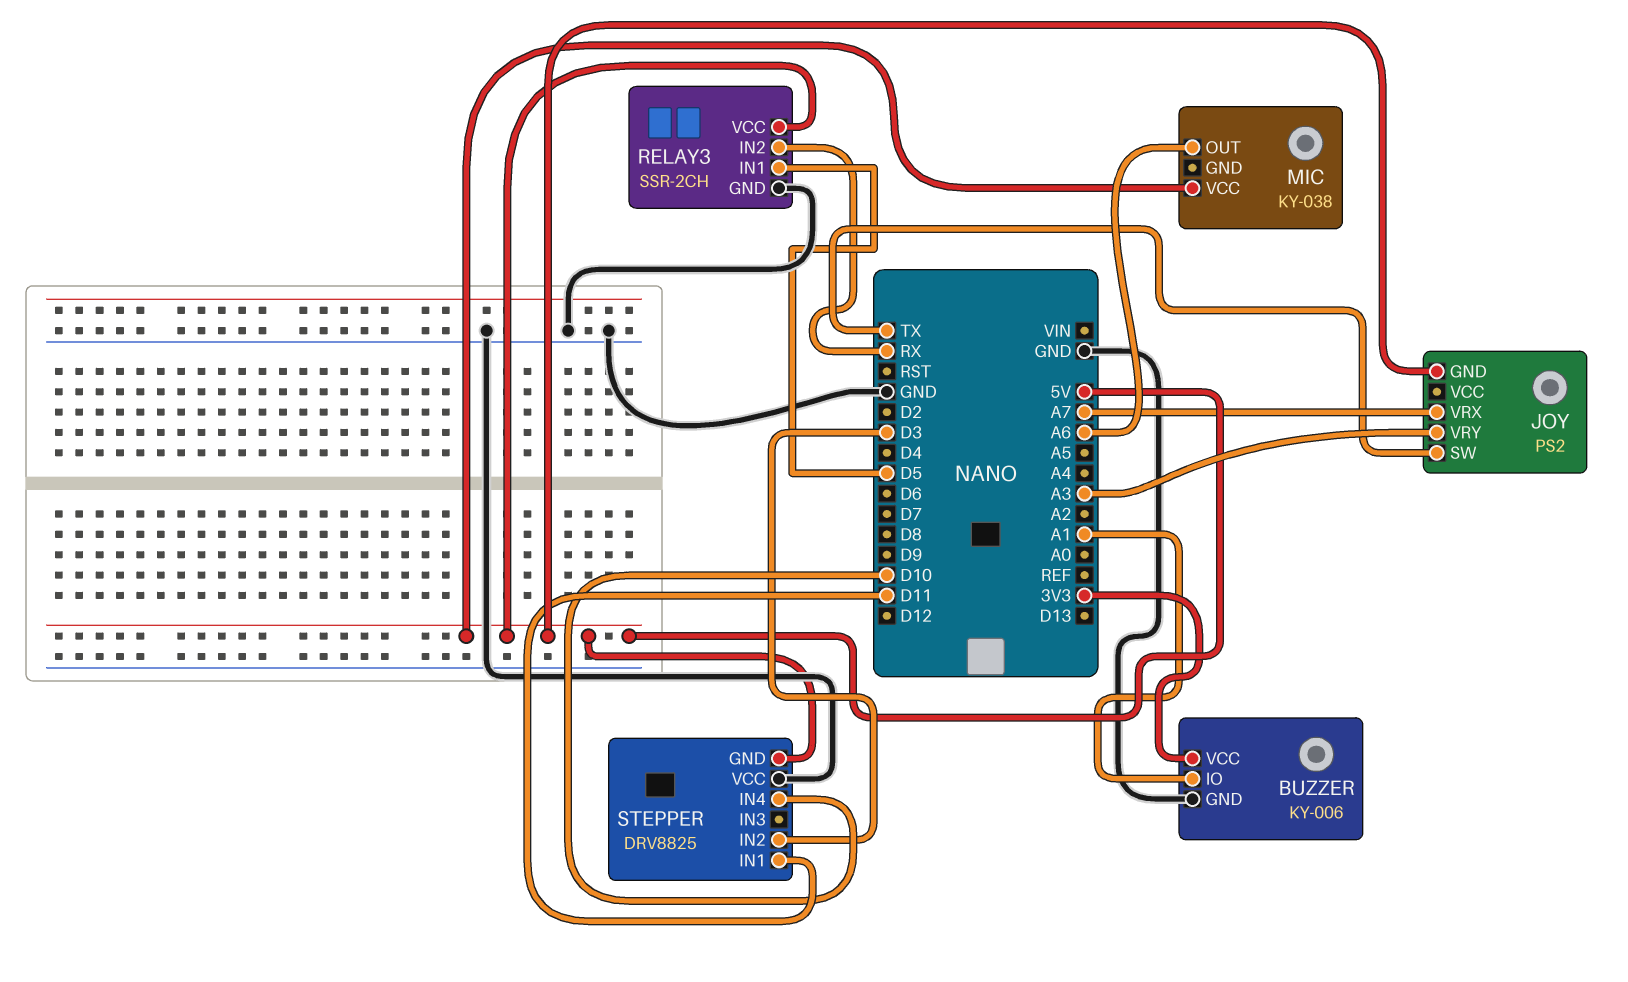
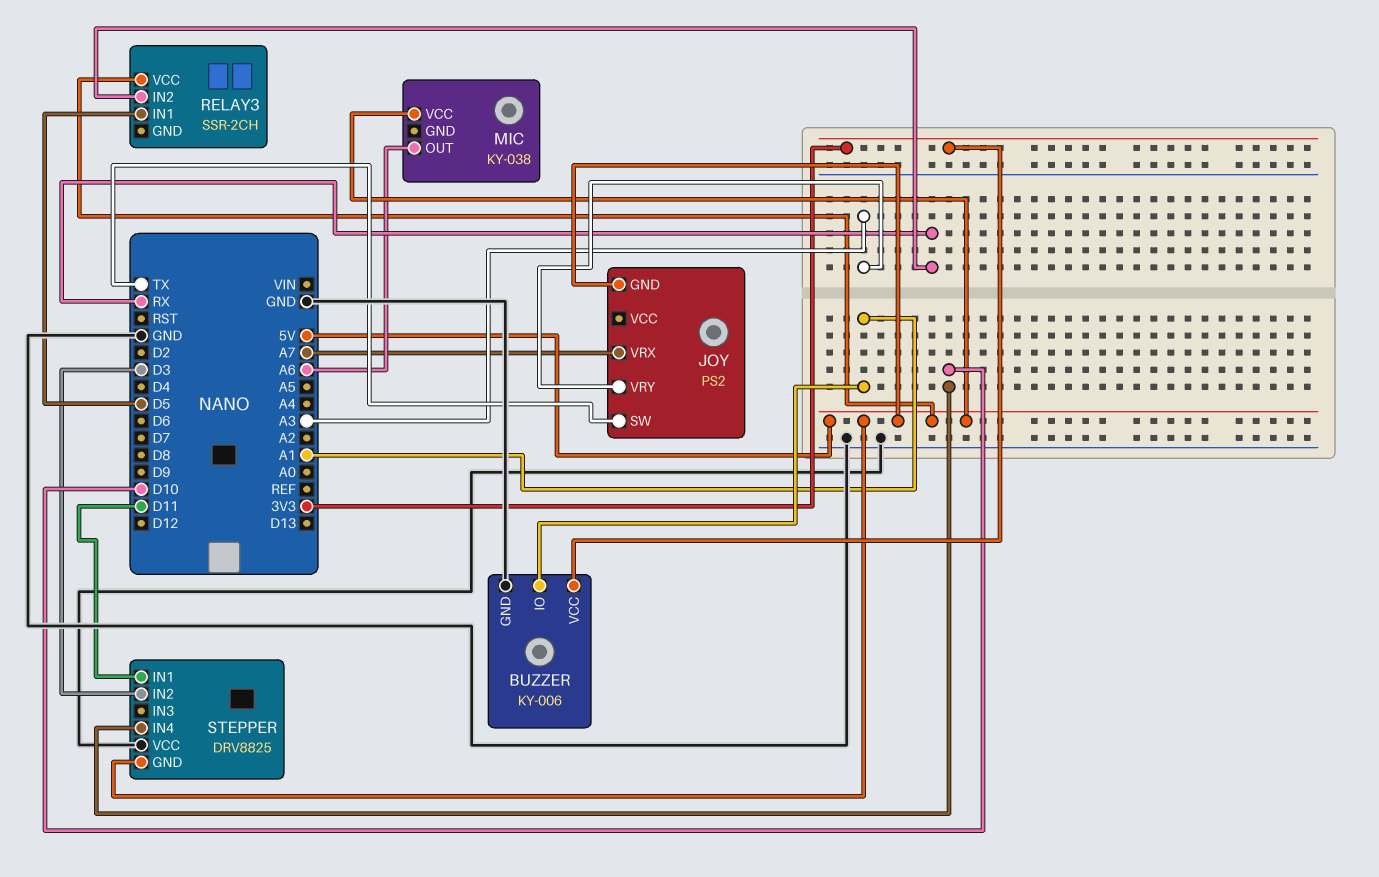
RELAY3 pin GND: GND -> none

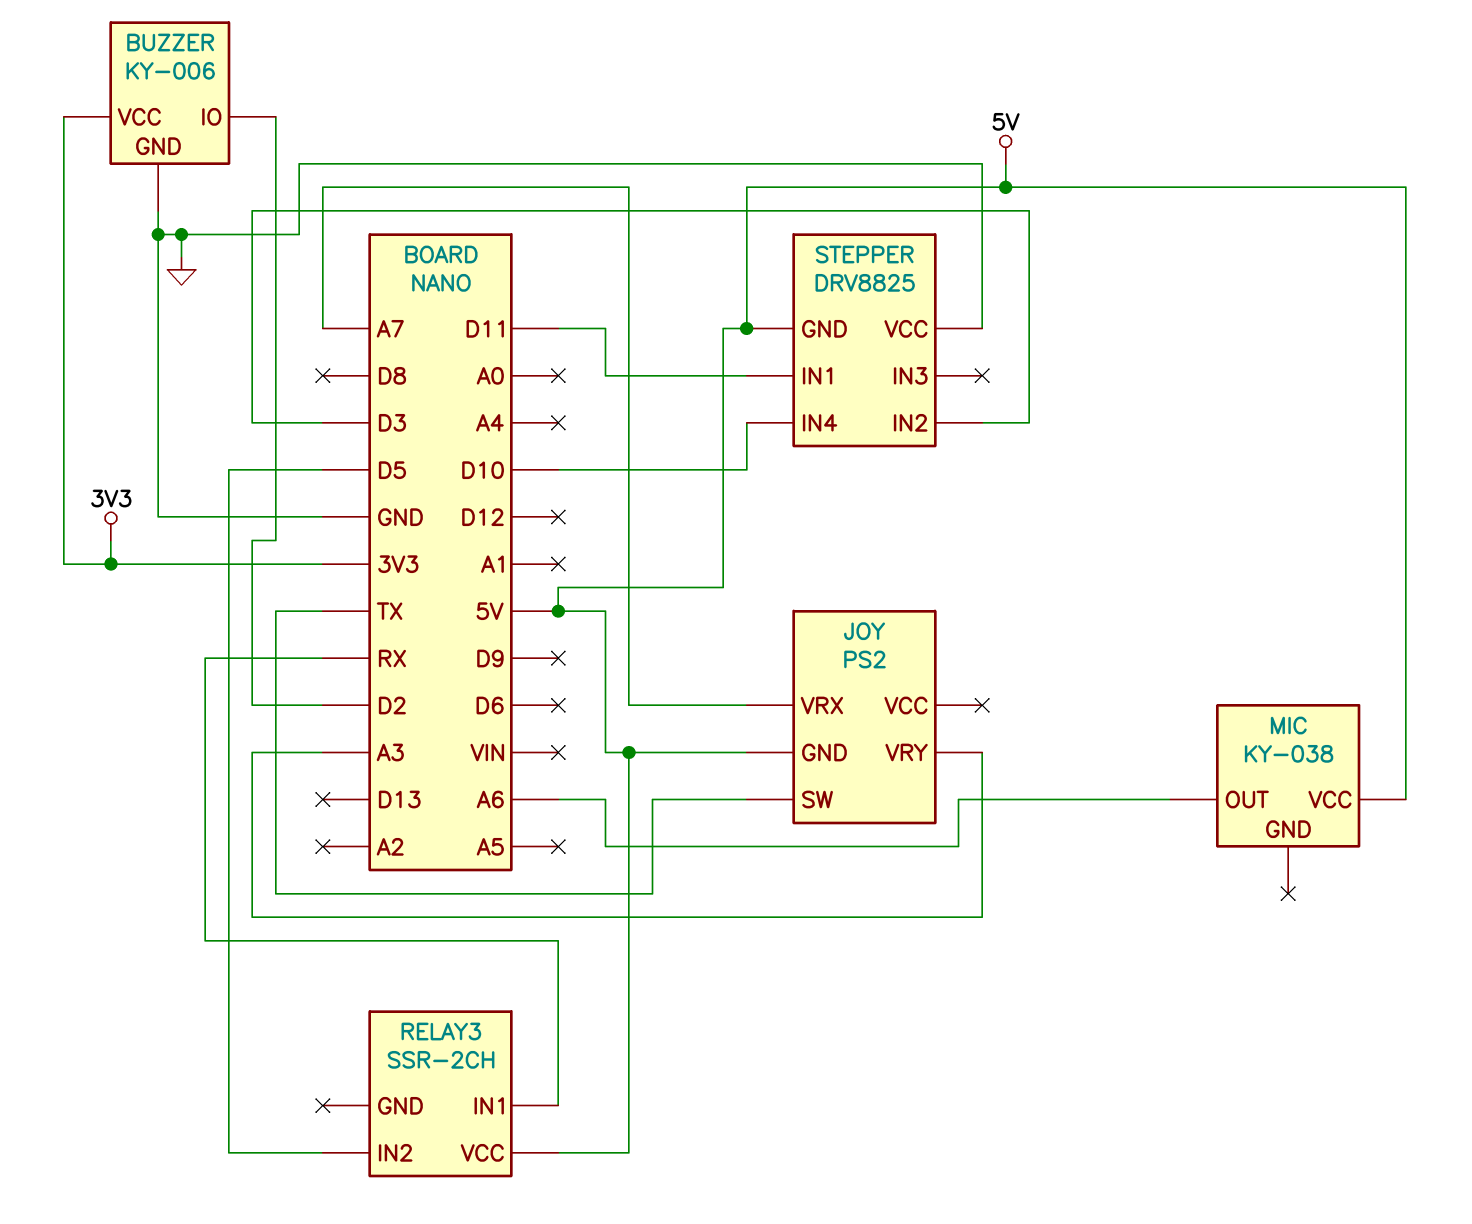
BUZZER pin IO: A1 -> D2
RELAY3 pin IN1: D5 -> RX
RELAY3 pin IN2: RX -> D5

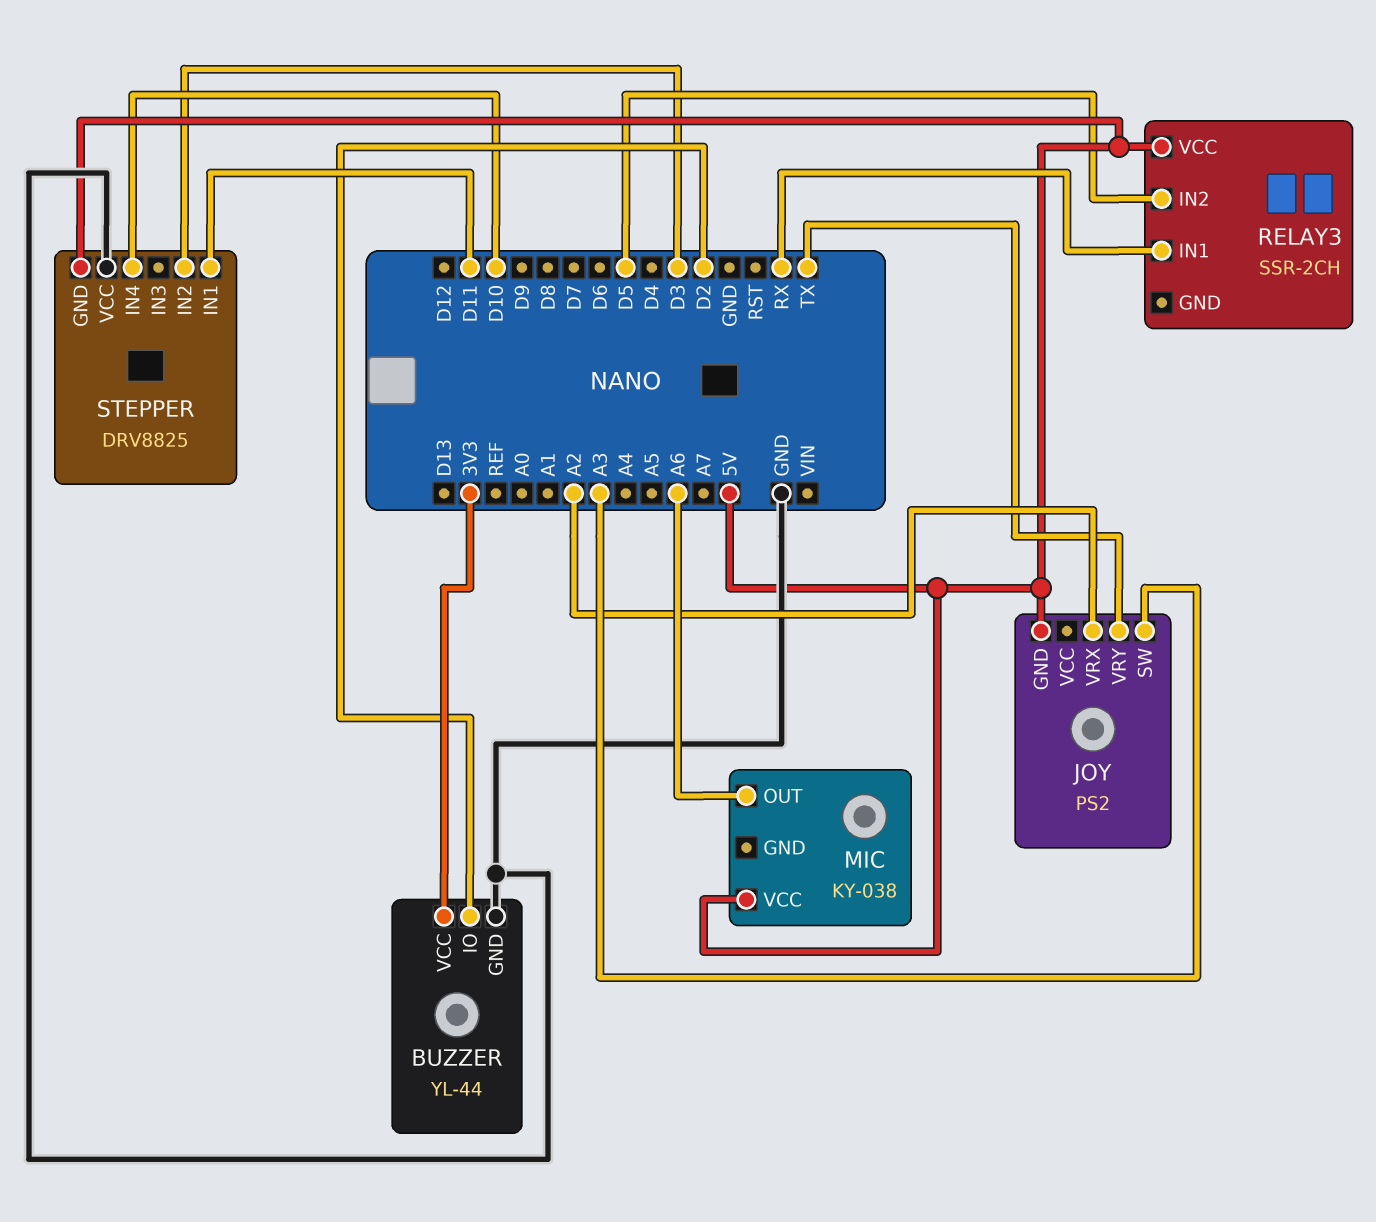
BUZZER: KY-006 -> YL-44
JOY pin SW: TX -> A3
JOY pin VRX: A7 -> A2
JOY pin VRY: A3 -> TX

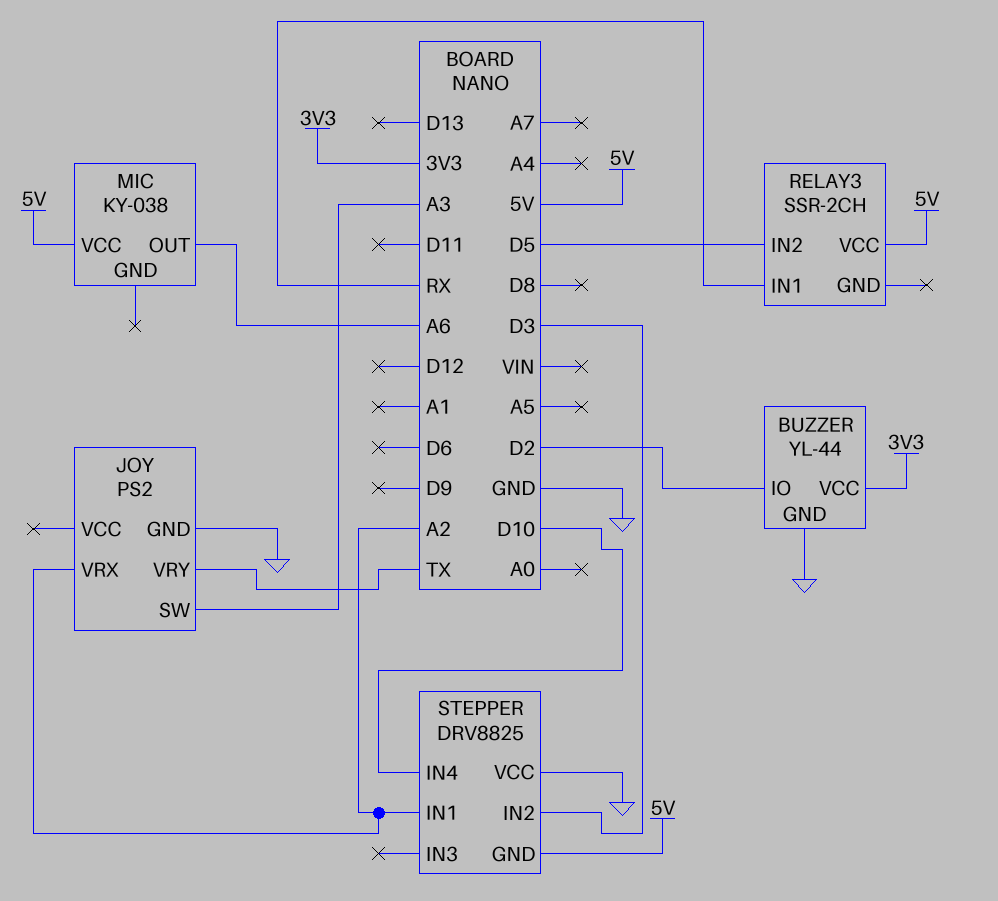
JOY pin GND: 5V -> GND
STEPPER pin IN1: D11 -> A2

